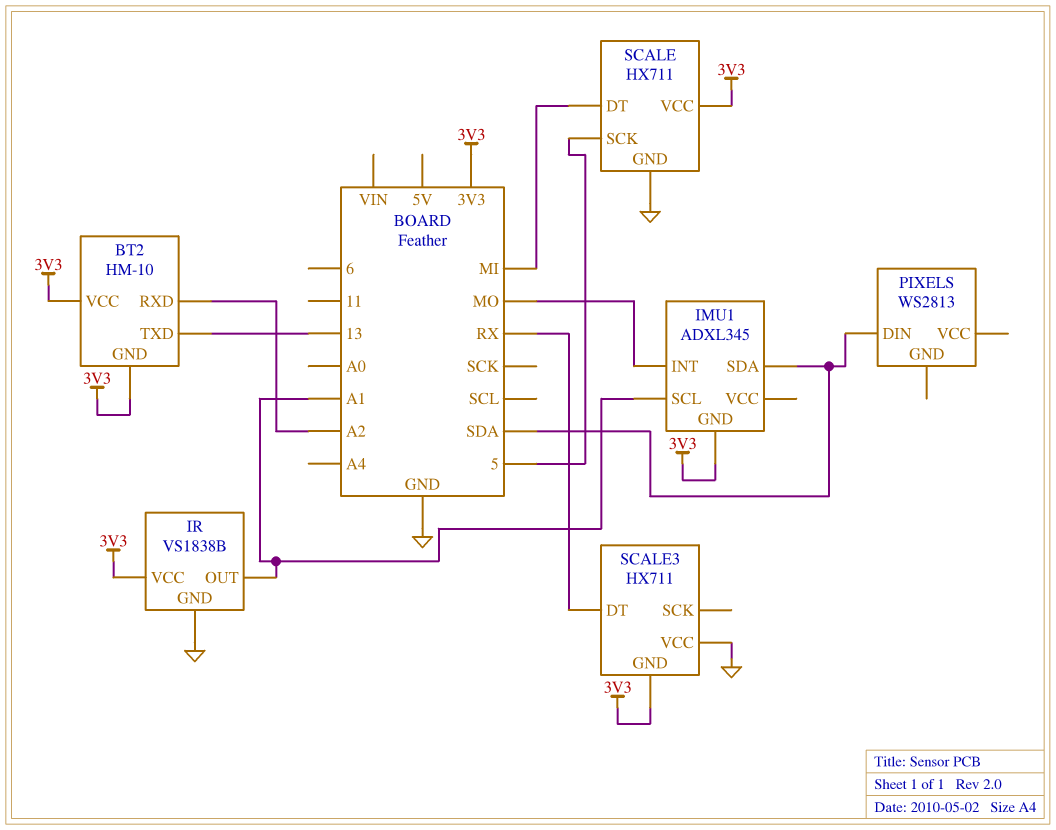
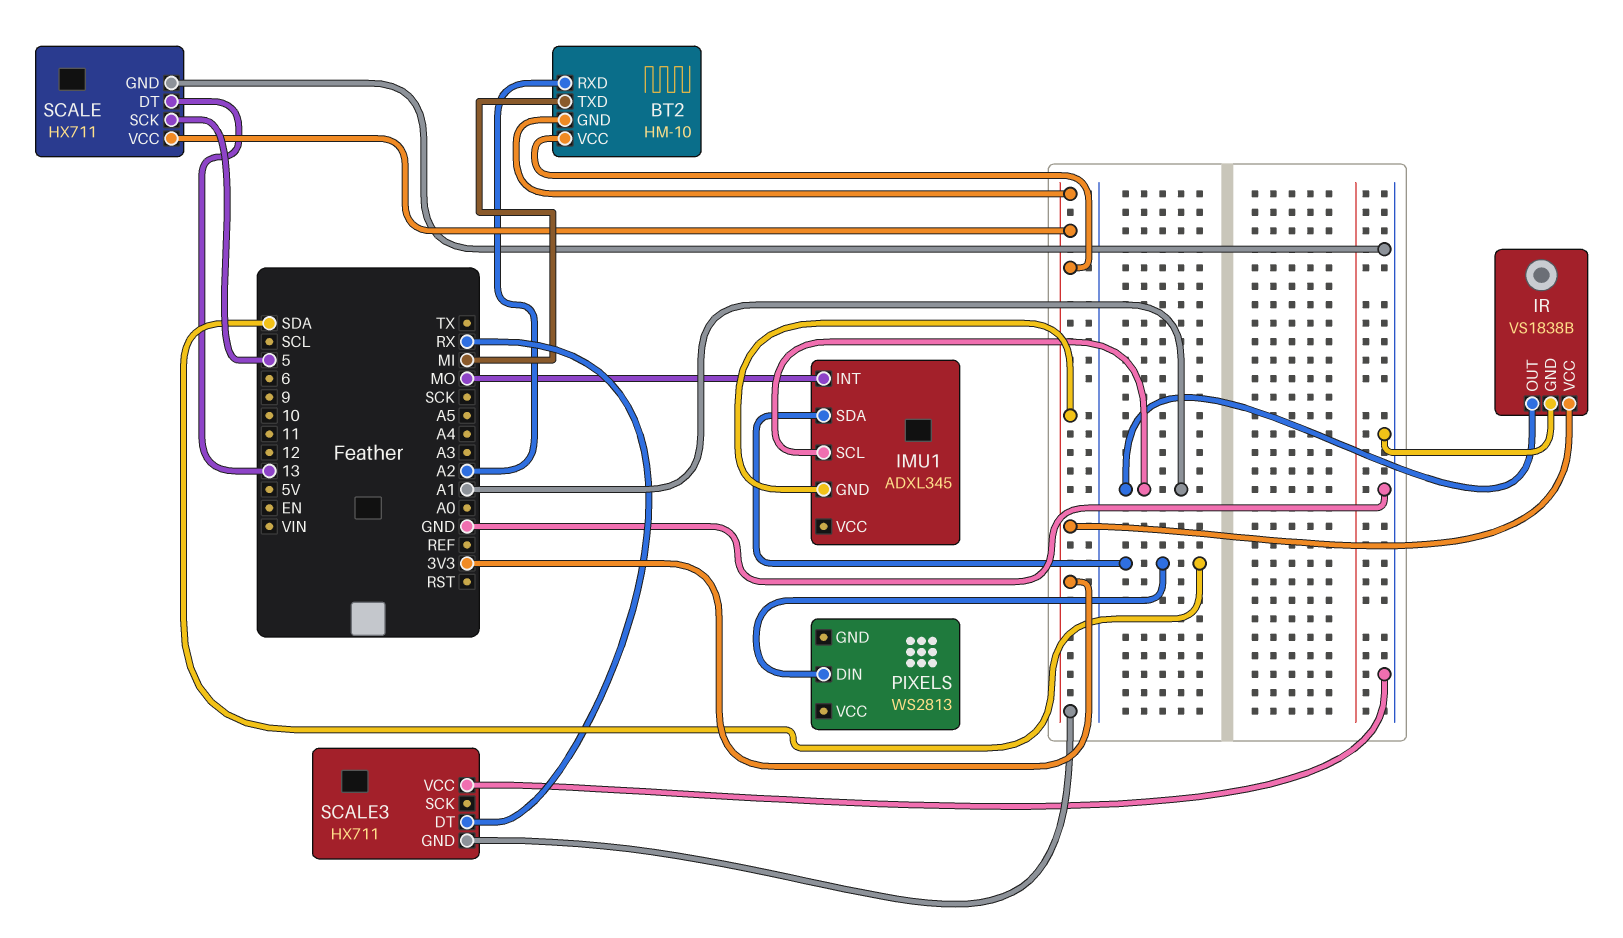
BT2 pin TXD: 13 -> MI
SCALE pin DT: MI -> 13

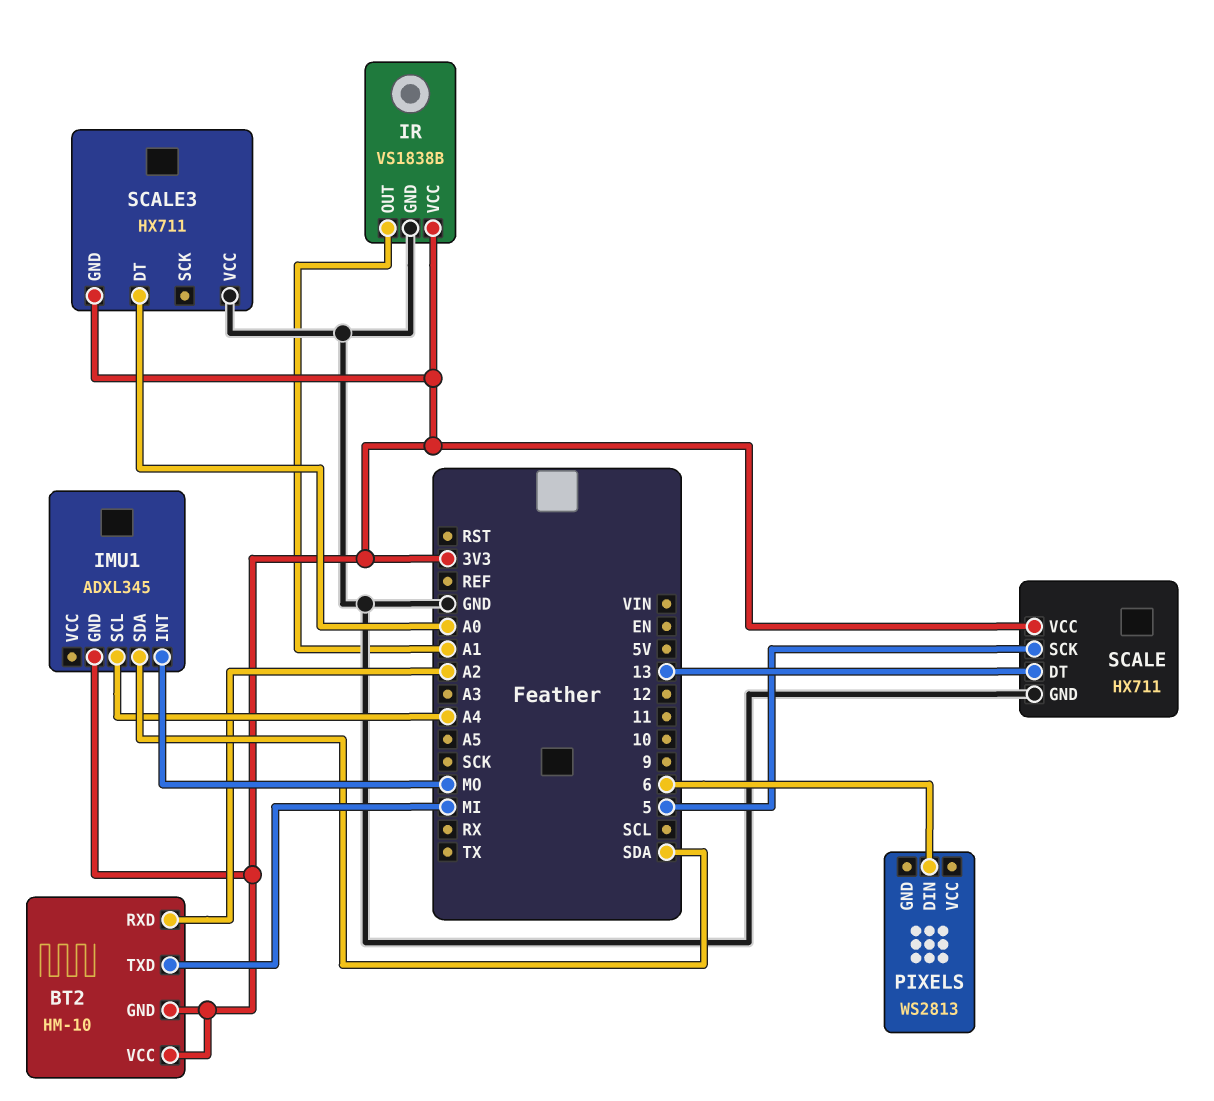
IMU1 pin SCL: A1 -> A4
PIXELS pin DIN: SDA -> 6
SCALE3 pin DT: RX -> A0

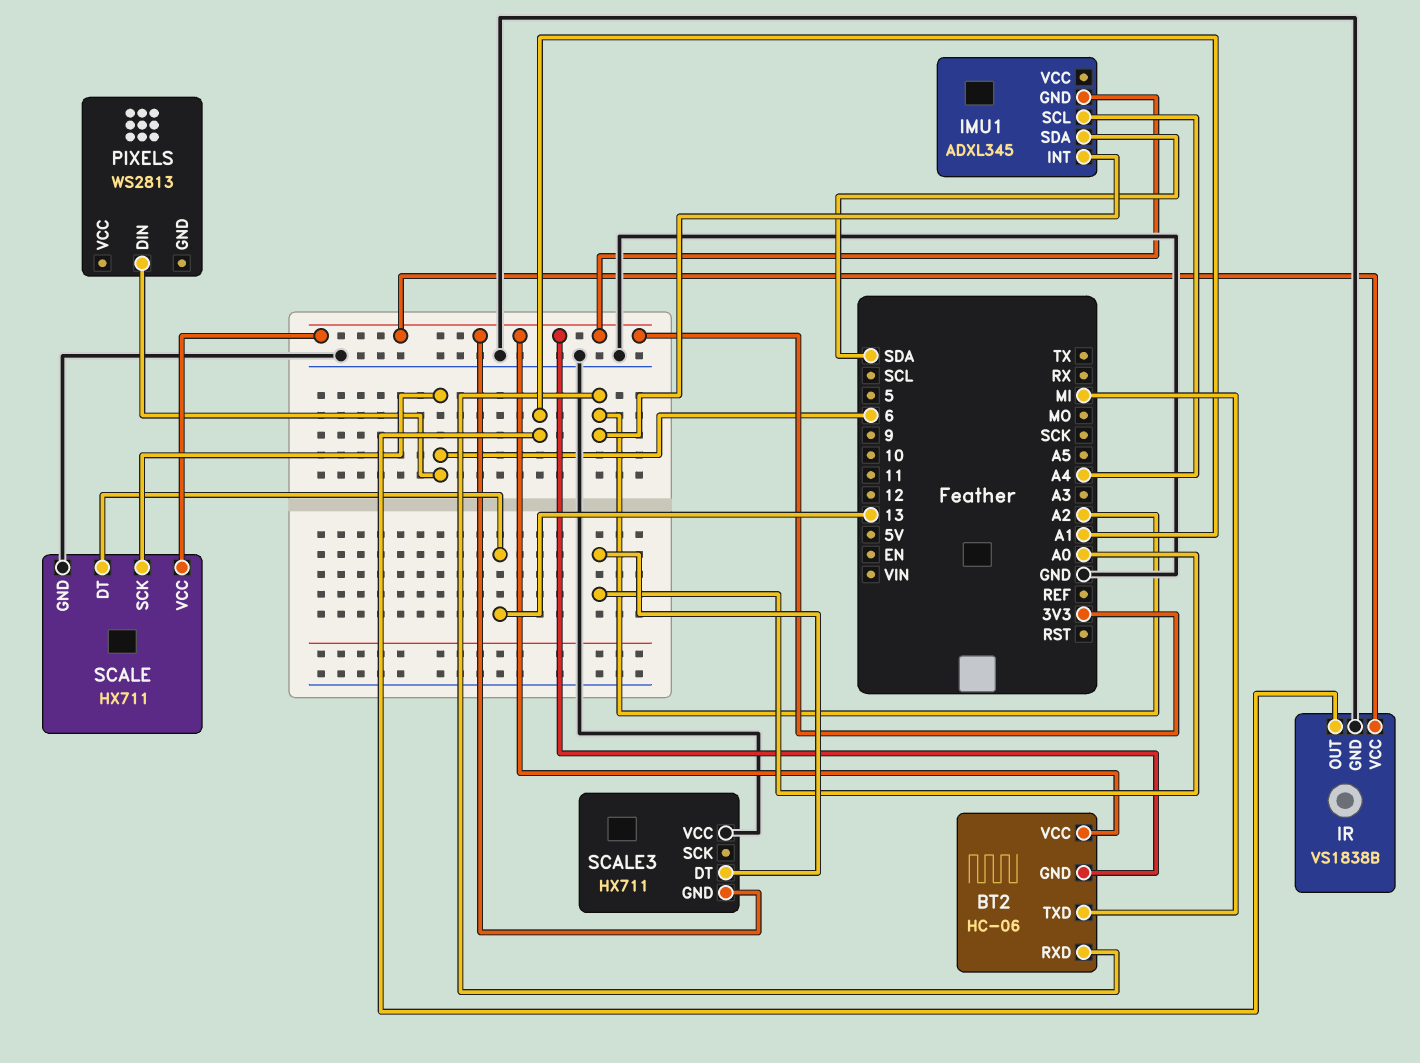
BT2: HM-10 -> HC-06
IMU1 pin INT: MO -> A2
SCALE pin SCK: 5 -> 6

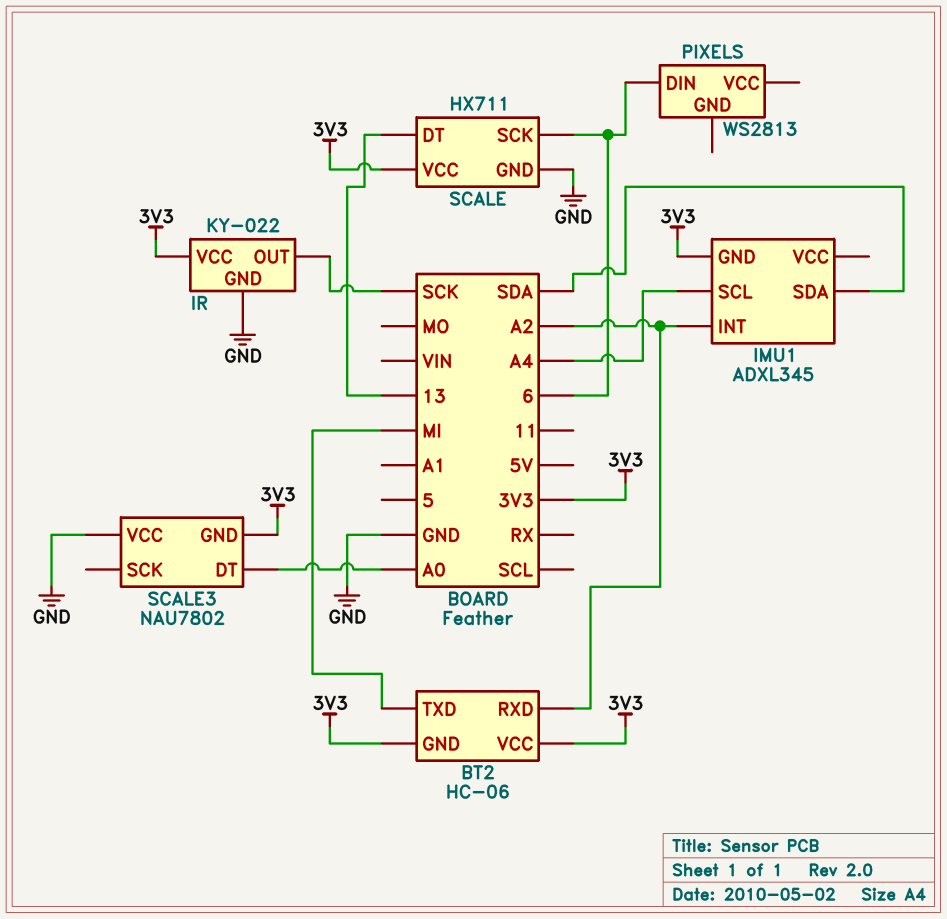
IR: VS1838B -> KY-022
IR pin OUT: A1 -> SCK
SCALE3: HX711 -> NAU7802

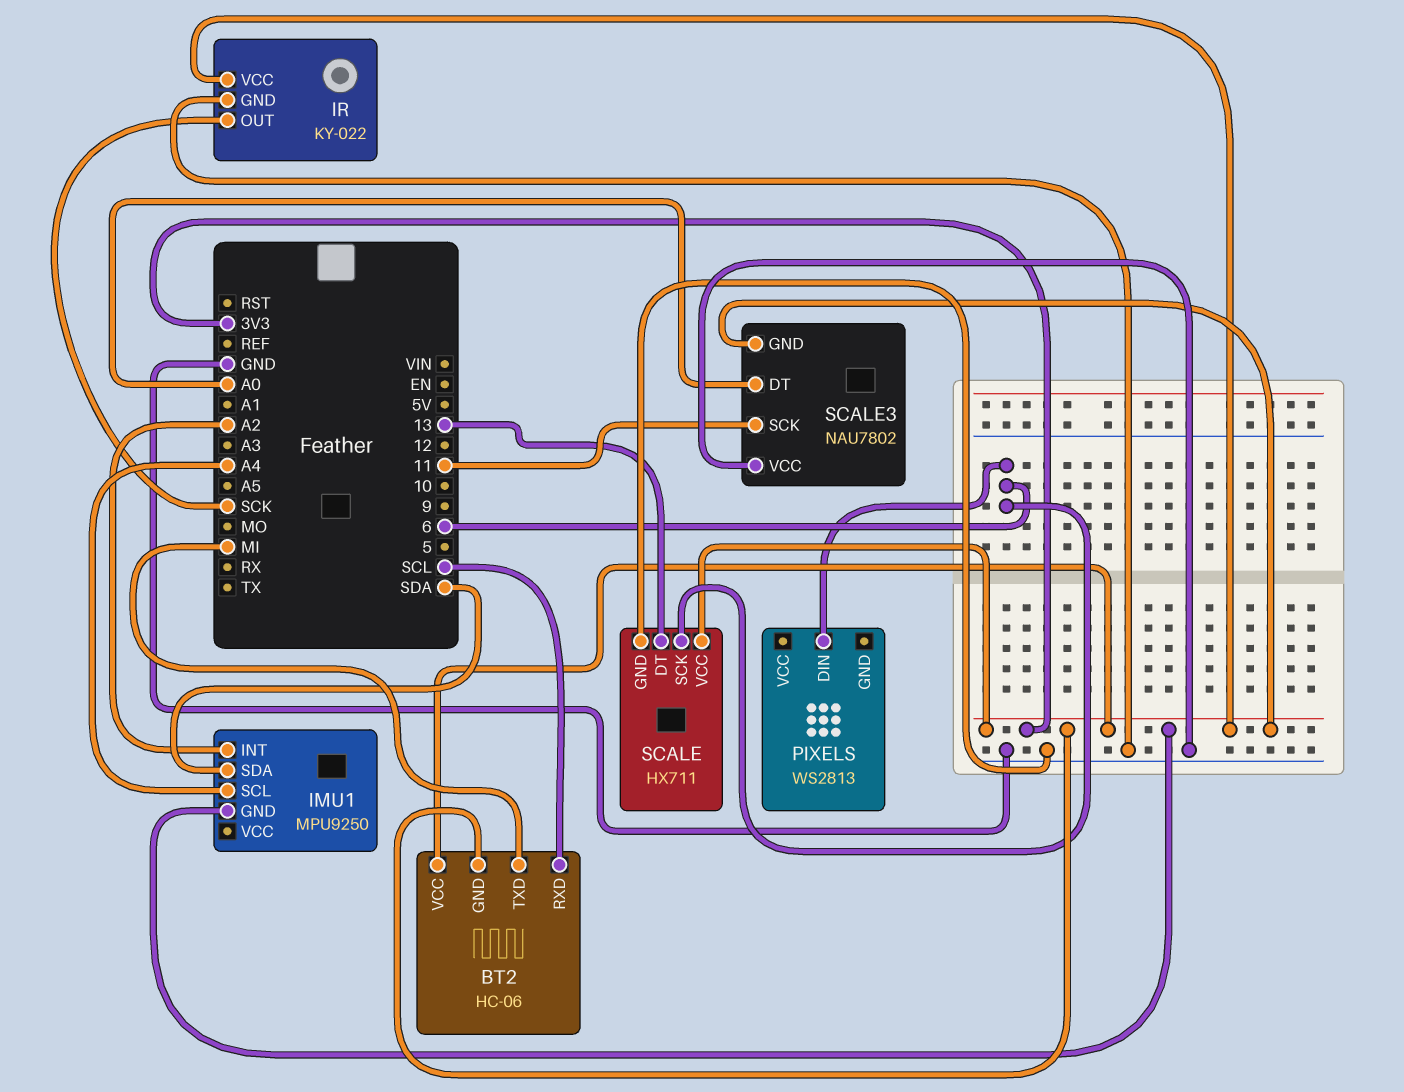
BT2 pin RXD: A2 -> SCL
IMU1: ADXL345 -> MPU9250
SCALE3 pin SCK: none -> 11

